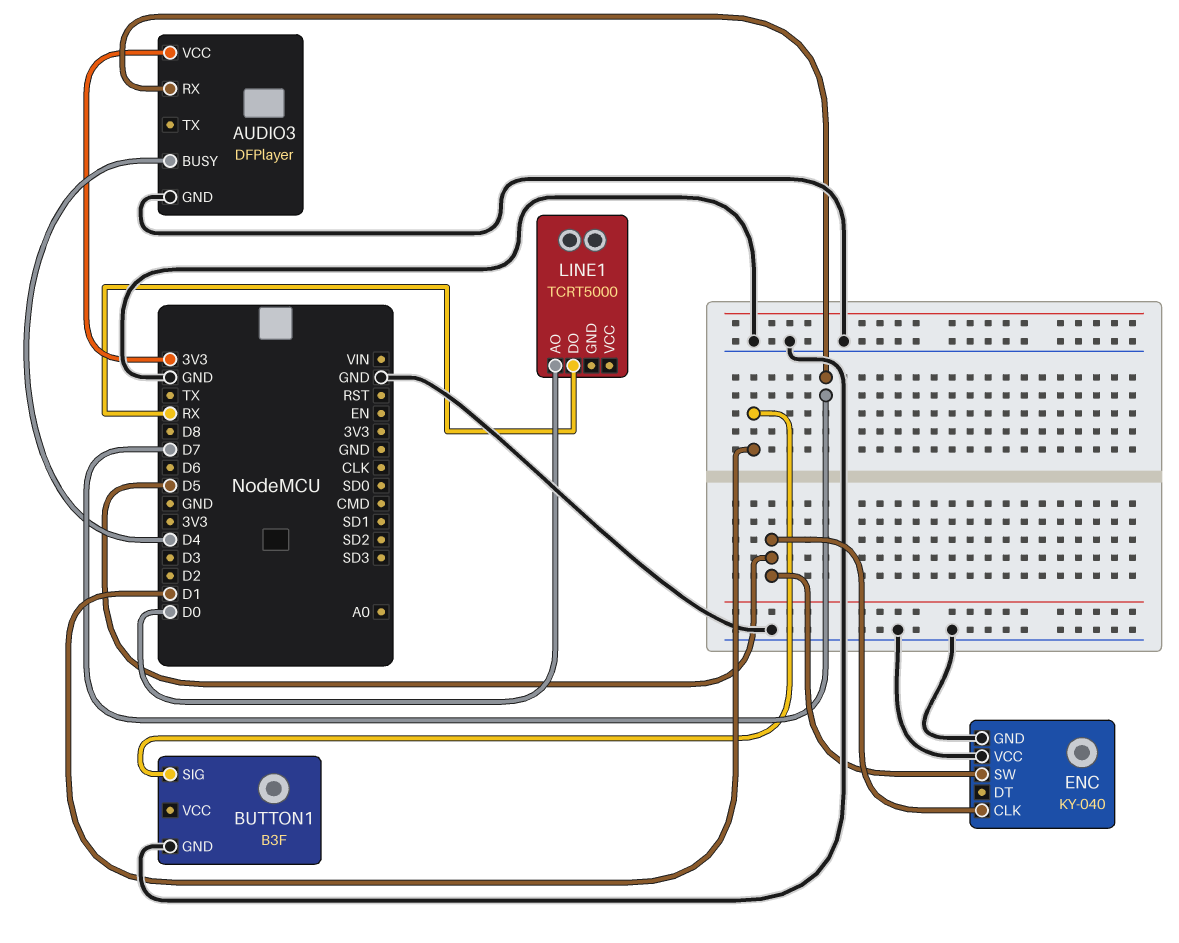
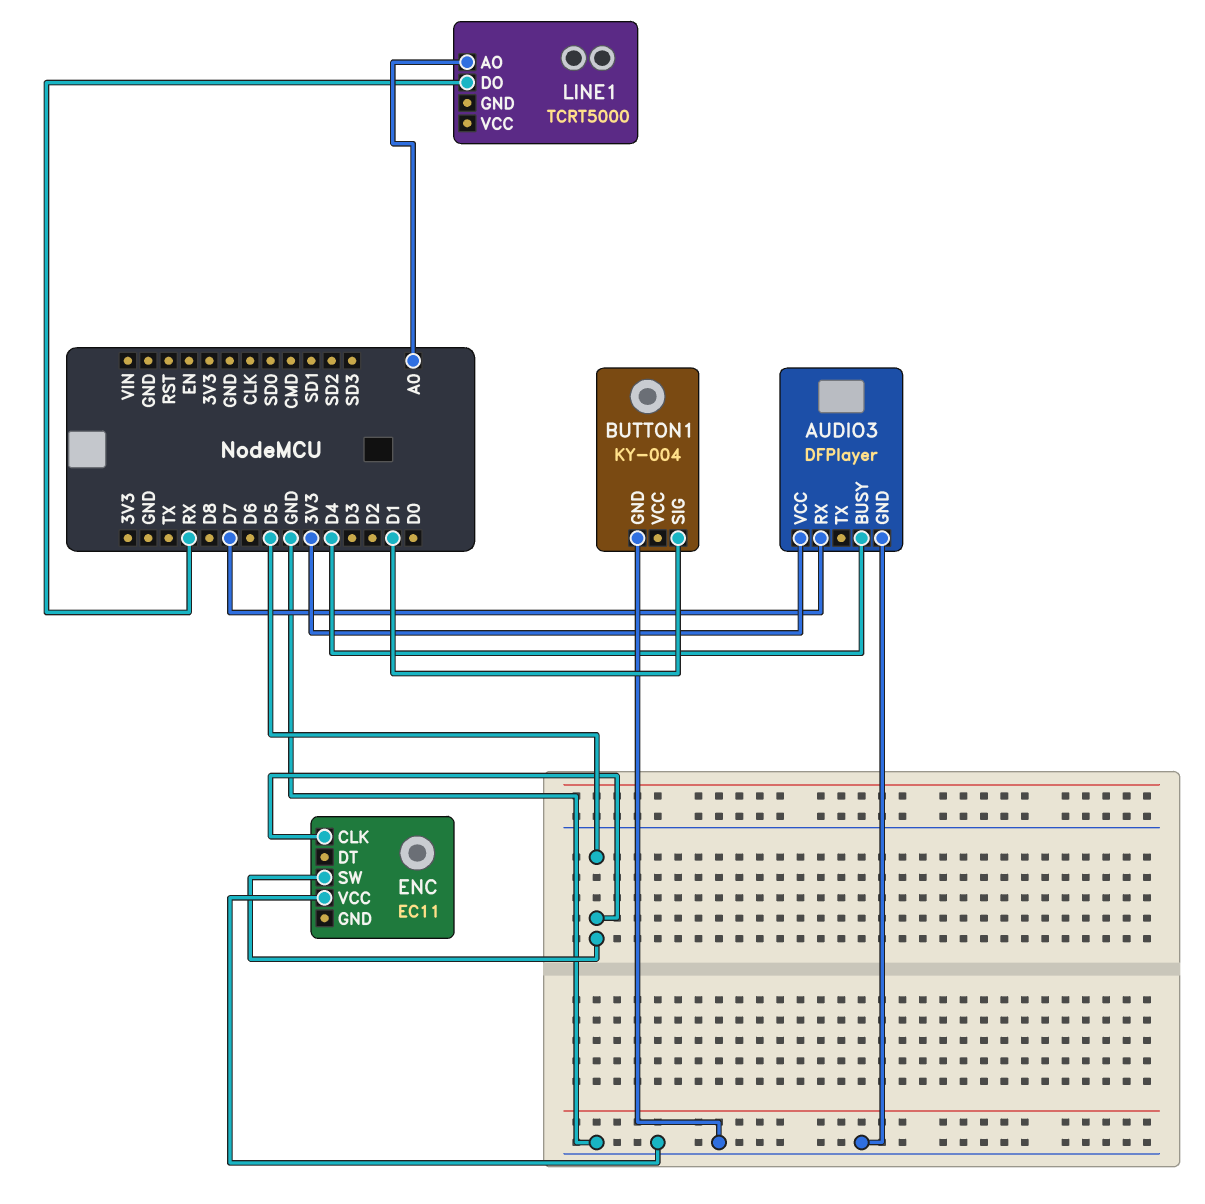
BUTTON1: B3F -> KY-004
ENC: KY-040 -> EC11
ENC pin GND: GND -> none
LINE1 pin AO: D0 -> A0

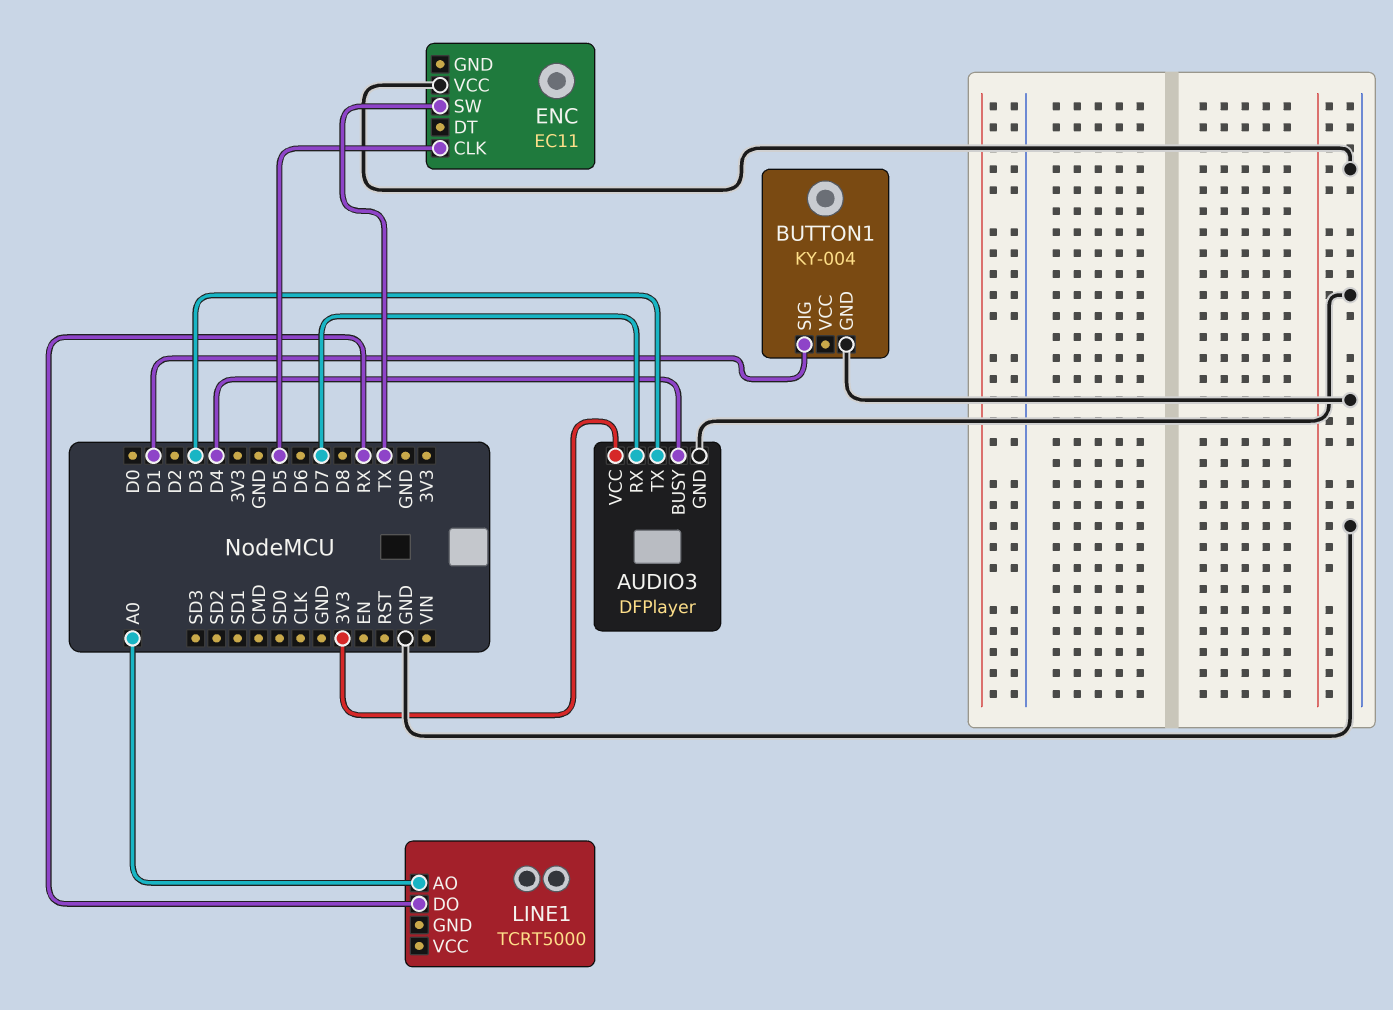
AUDIO3 pin TX: none -> D3
ENC pin SW: D5 -> TX

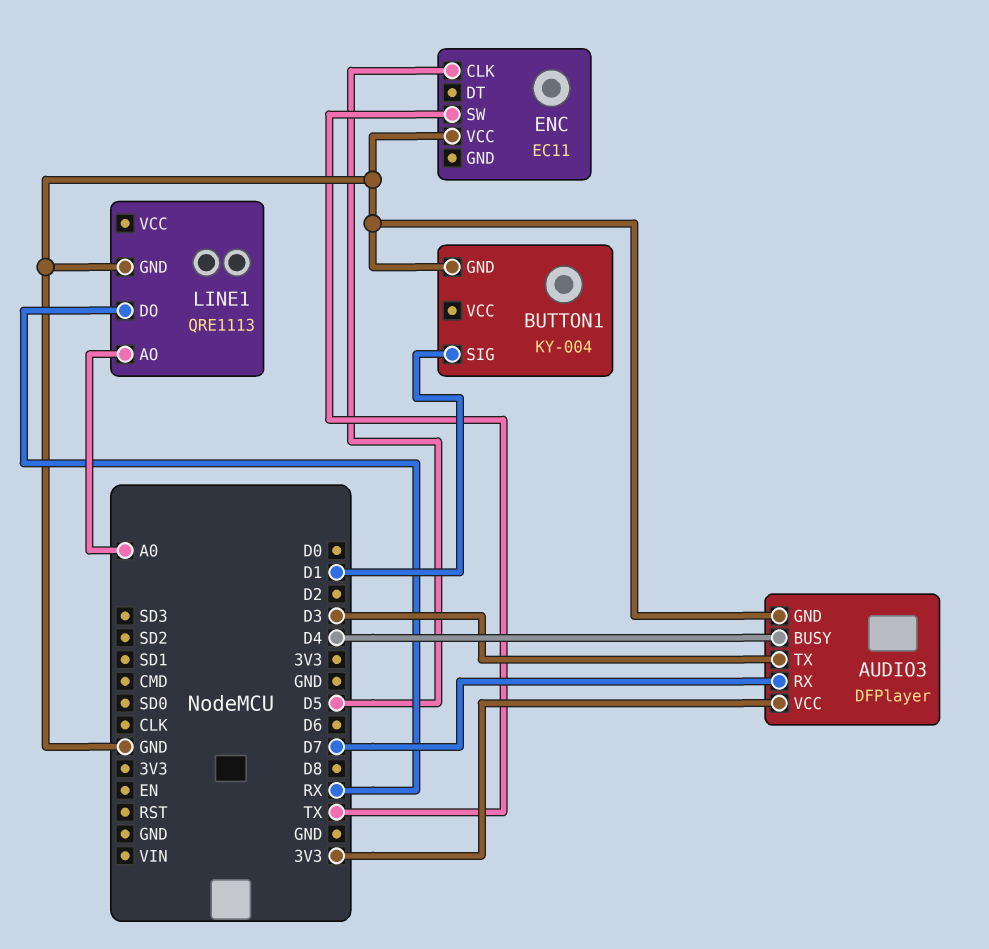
LINE1: TCRT5000 -> QRE1113
LINE1 pin GND: none -> GND

